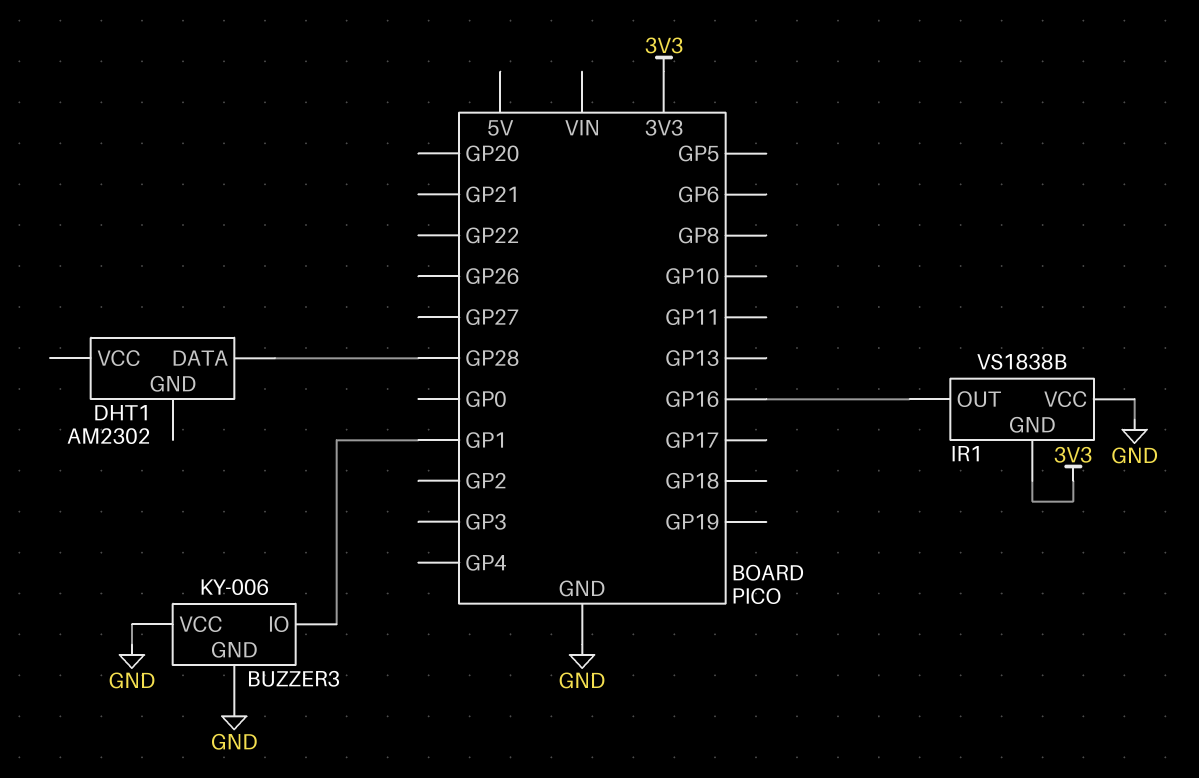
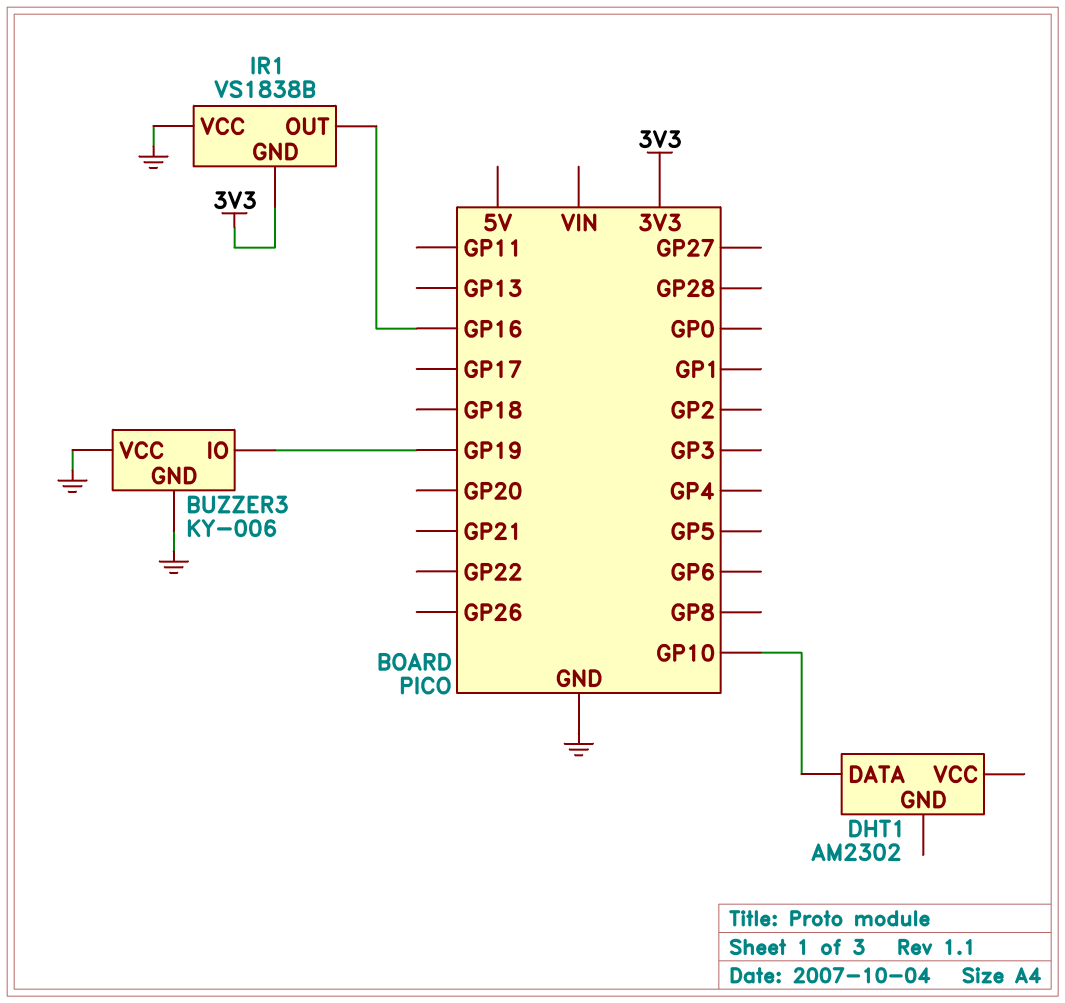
BUZZER3 pin IO: GP1 -> GP19
DHT1 pin DATA: GP28 -> GP10

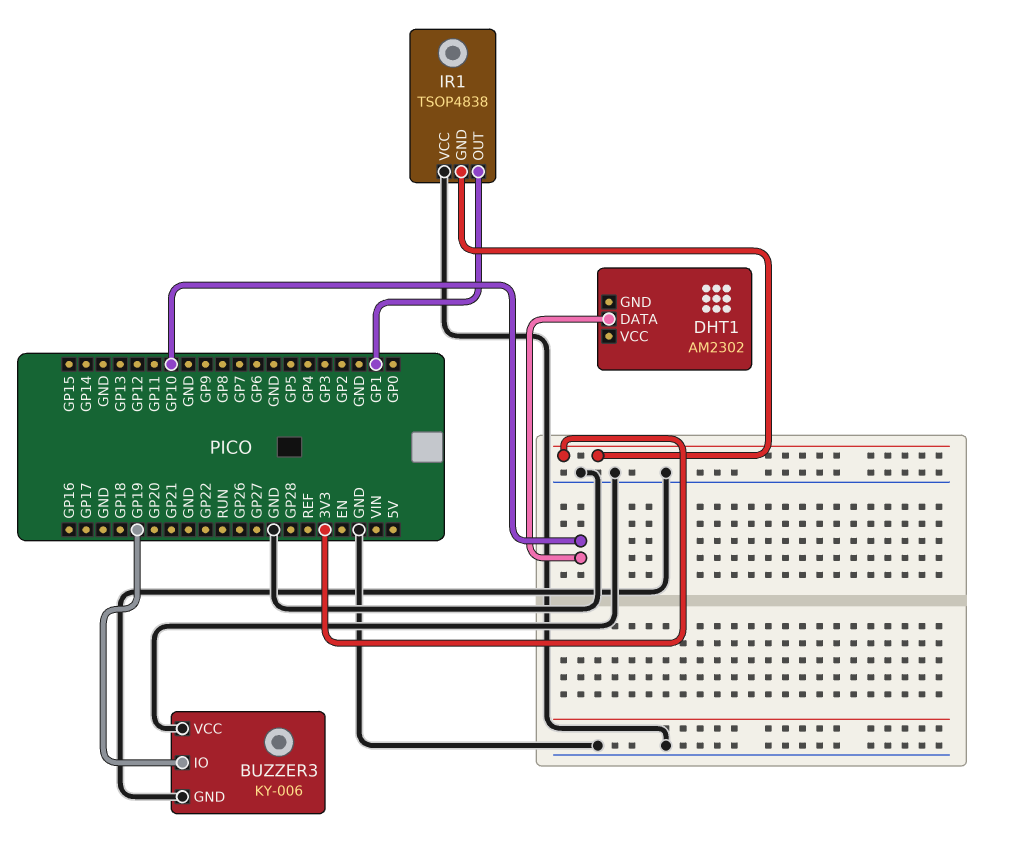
IR1: VS1838B -> TSOP4838
IR1 pin OUT: GP16 -> GP1

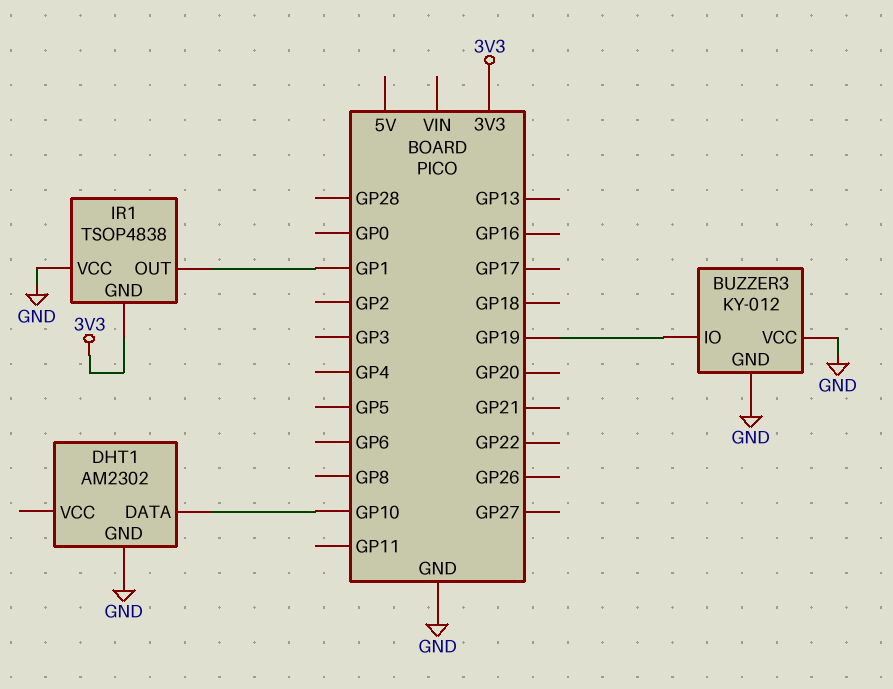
BUZZER3: KY-006 -> KY-012
DHT1 pin GND: none -> GND

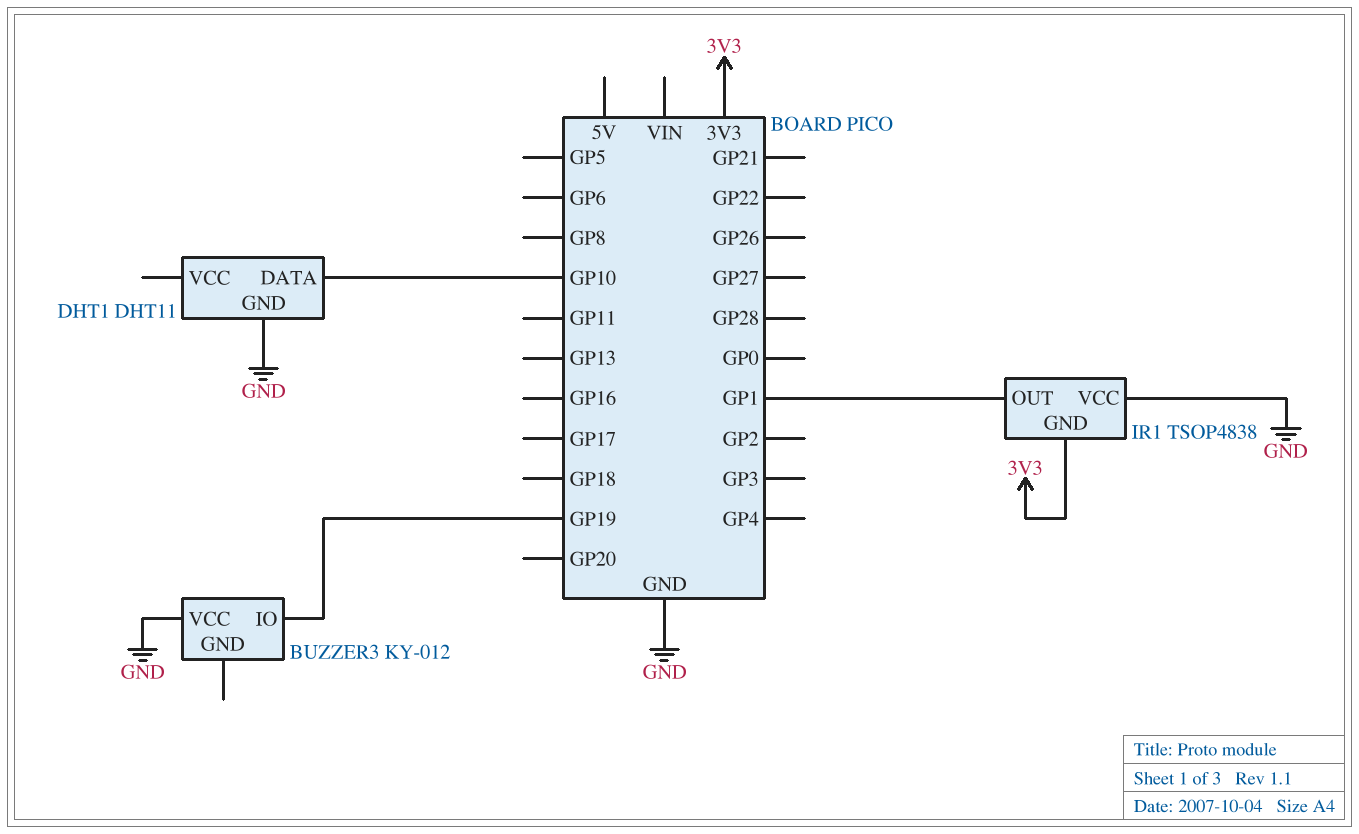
BUZZER3 pin GND: GND -> none
DHT1: AM2302 -> DHT11

